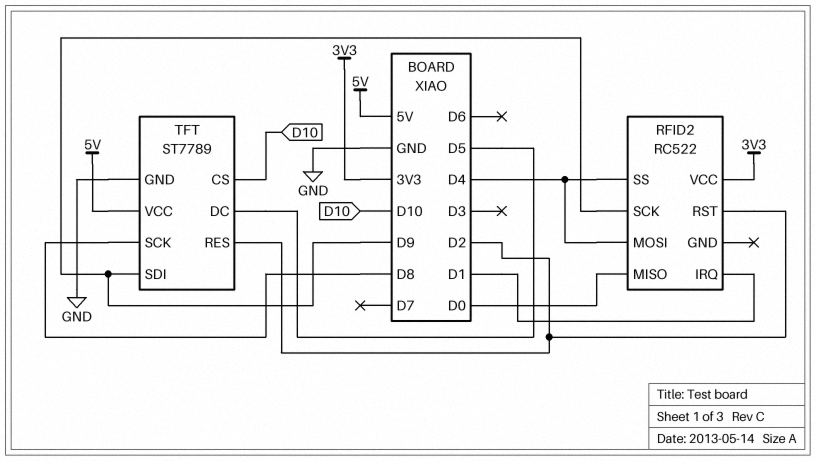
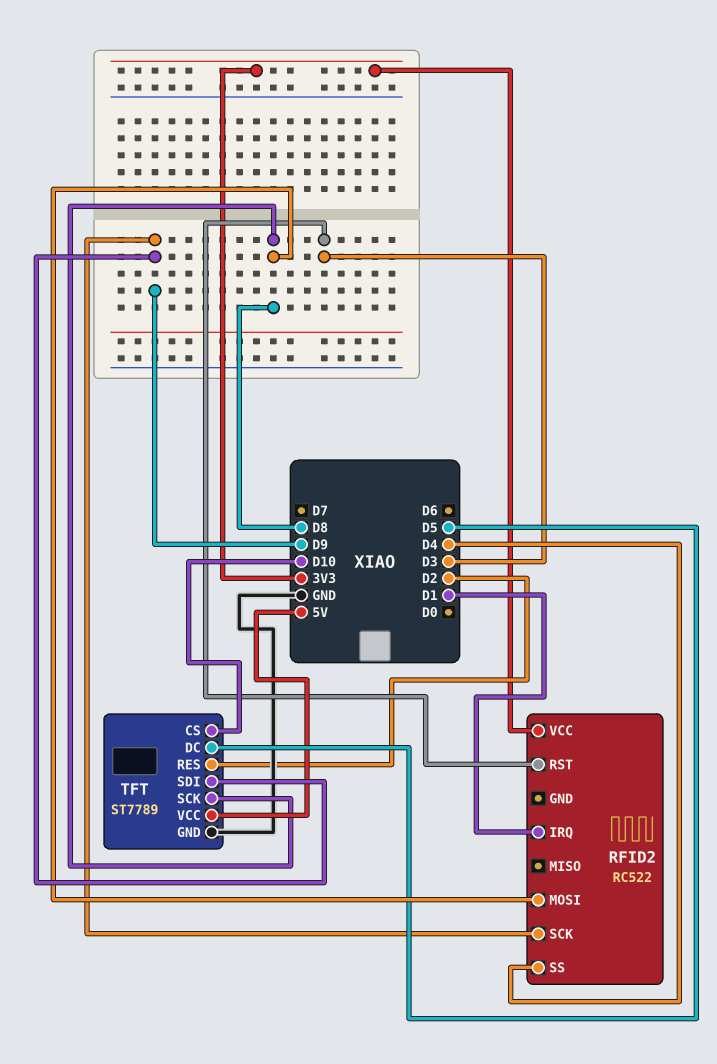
RFID2 pin MISO: D0 -> none
RFID2 pin MOSI: D4 -> D8
RFID2 pin RST: D2 -> D3

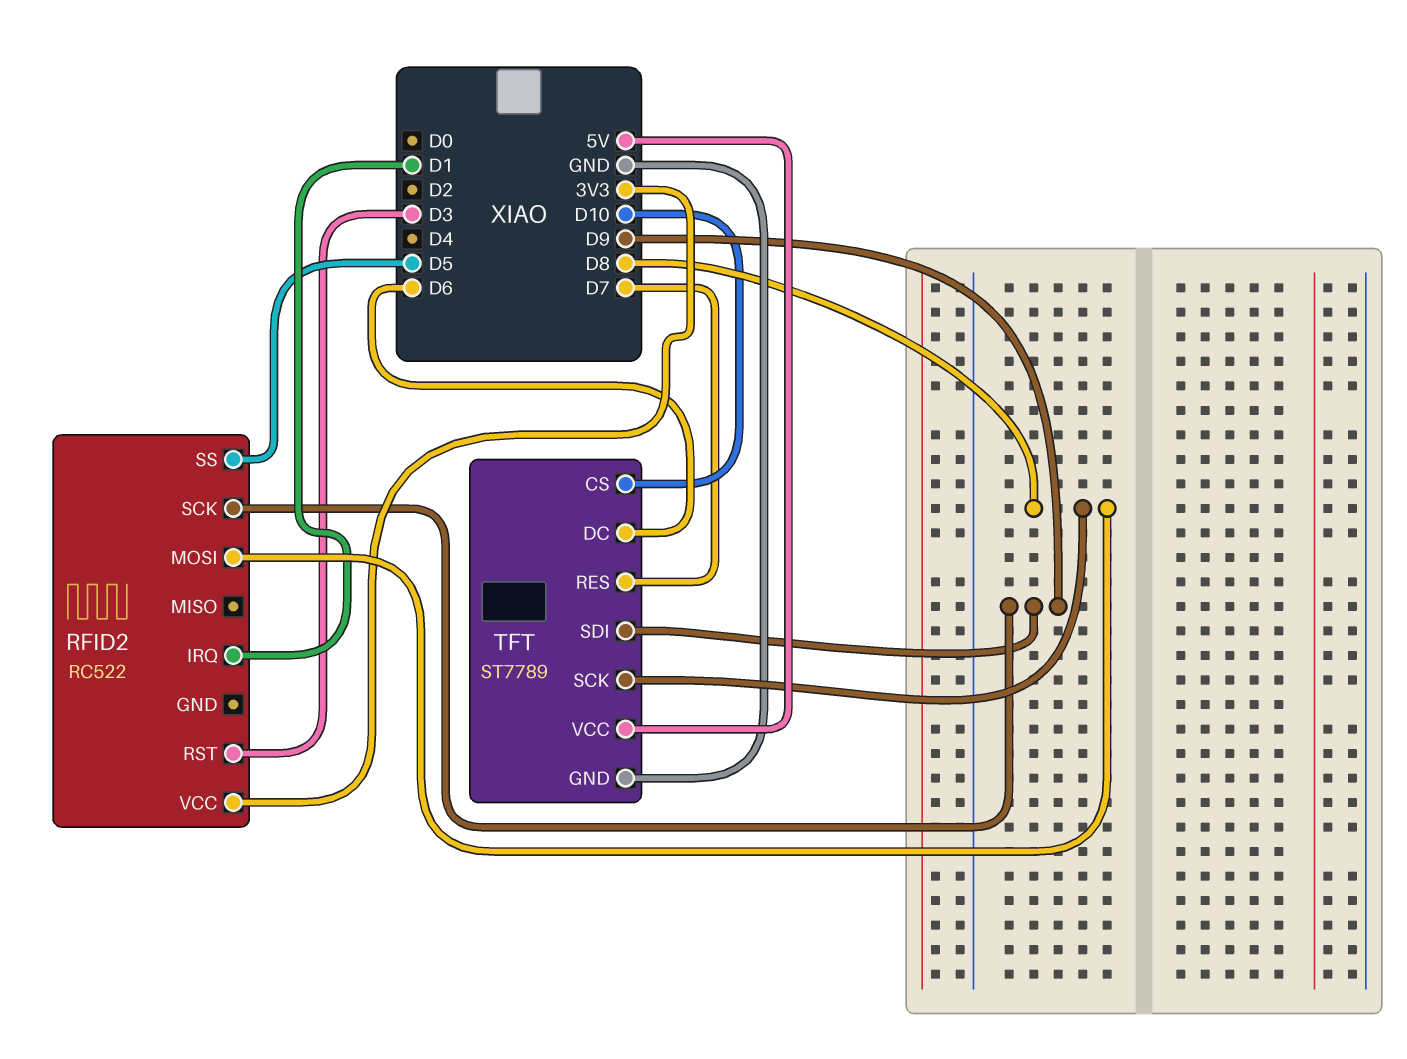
RFID2 pin SS: D4 -> D5
TFT pin DC: D5 -> D6
TFT pin RES: D2 -> D7

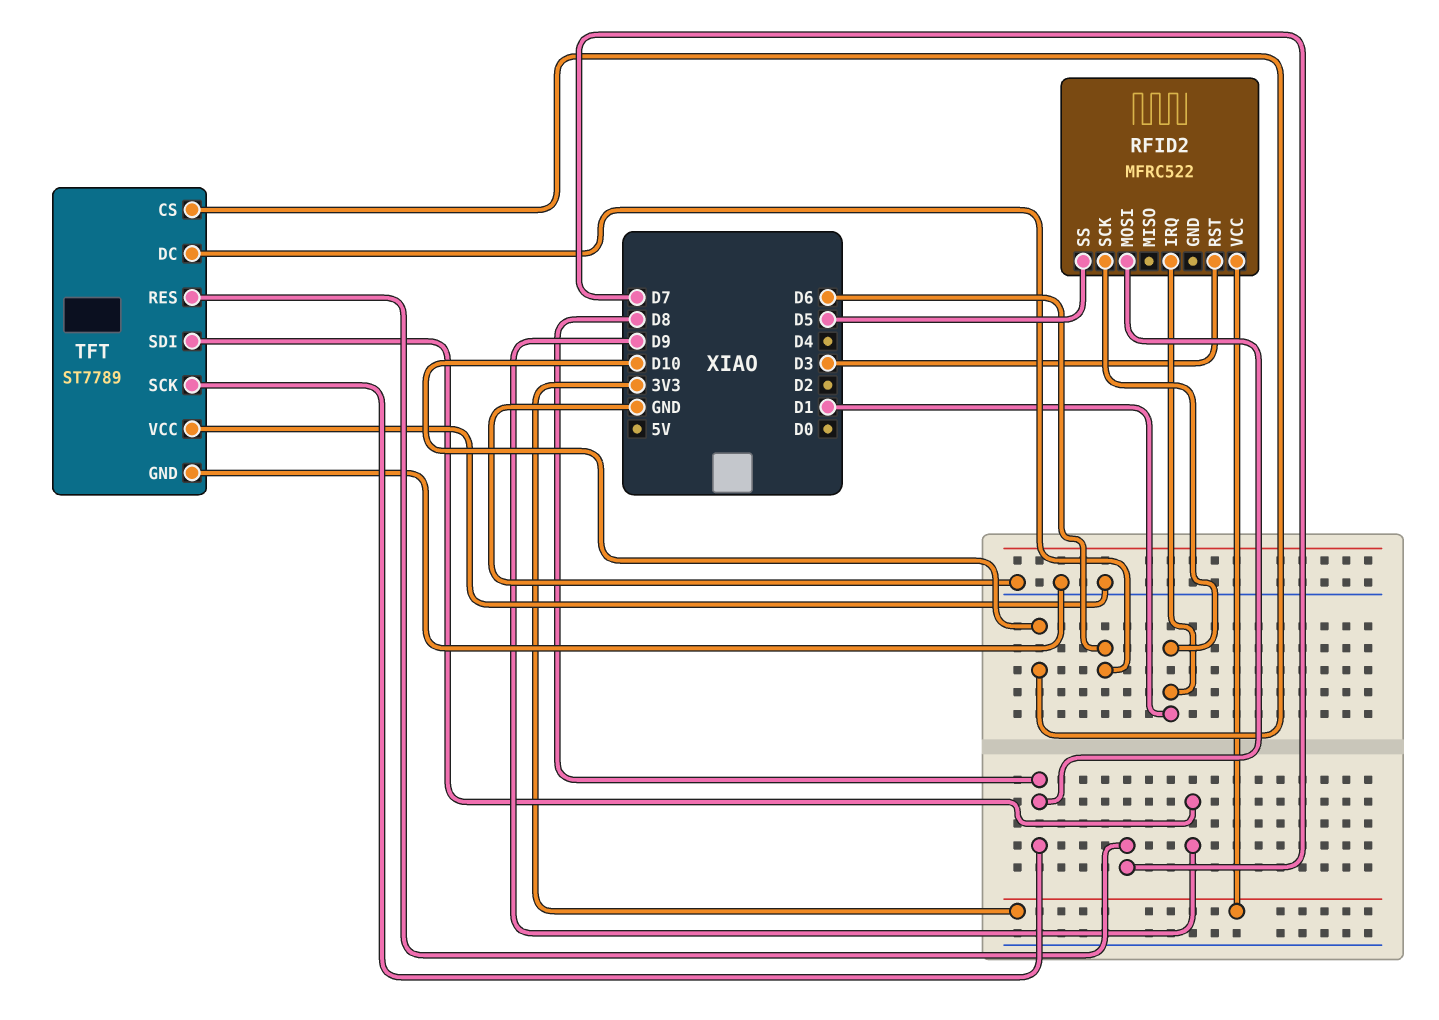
RFID2: RC522 -> MFRC522
RFID2 pin SCK: D9 -> D1
TFT pin VCC: 5V -> GND

